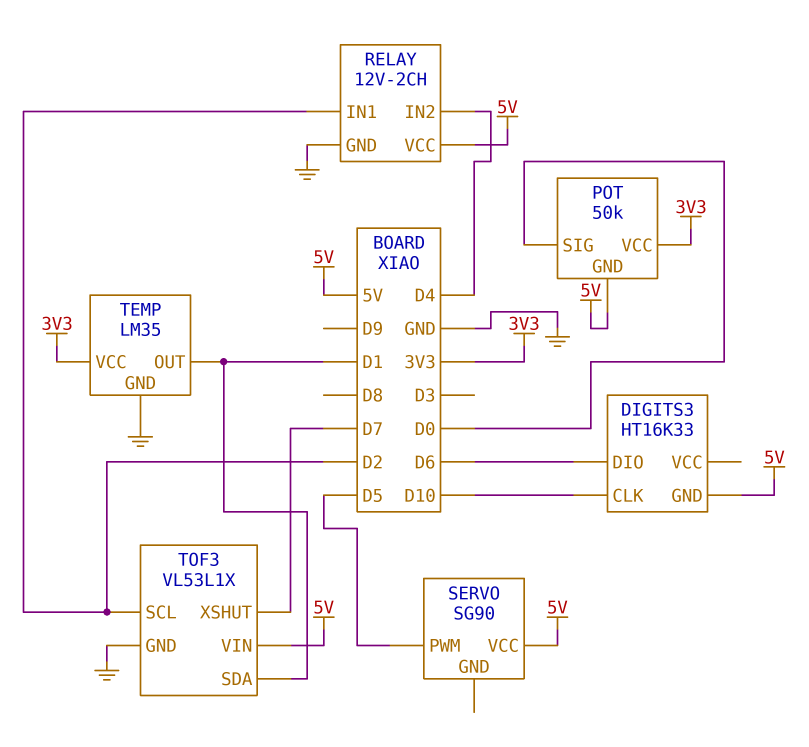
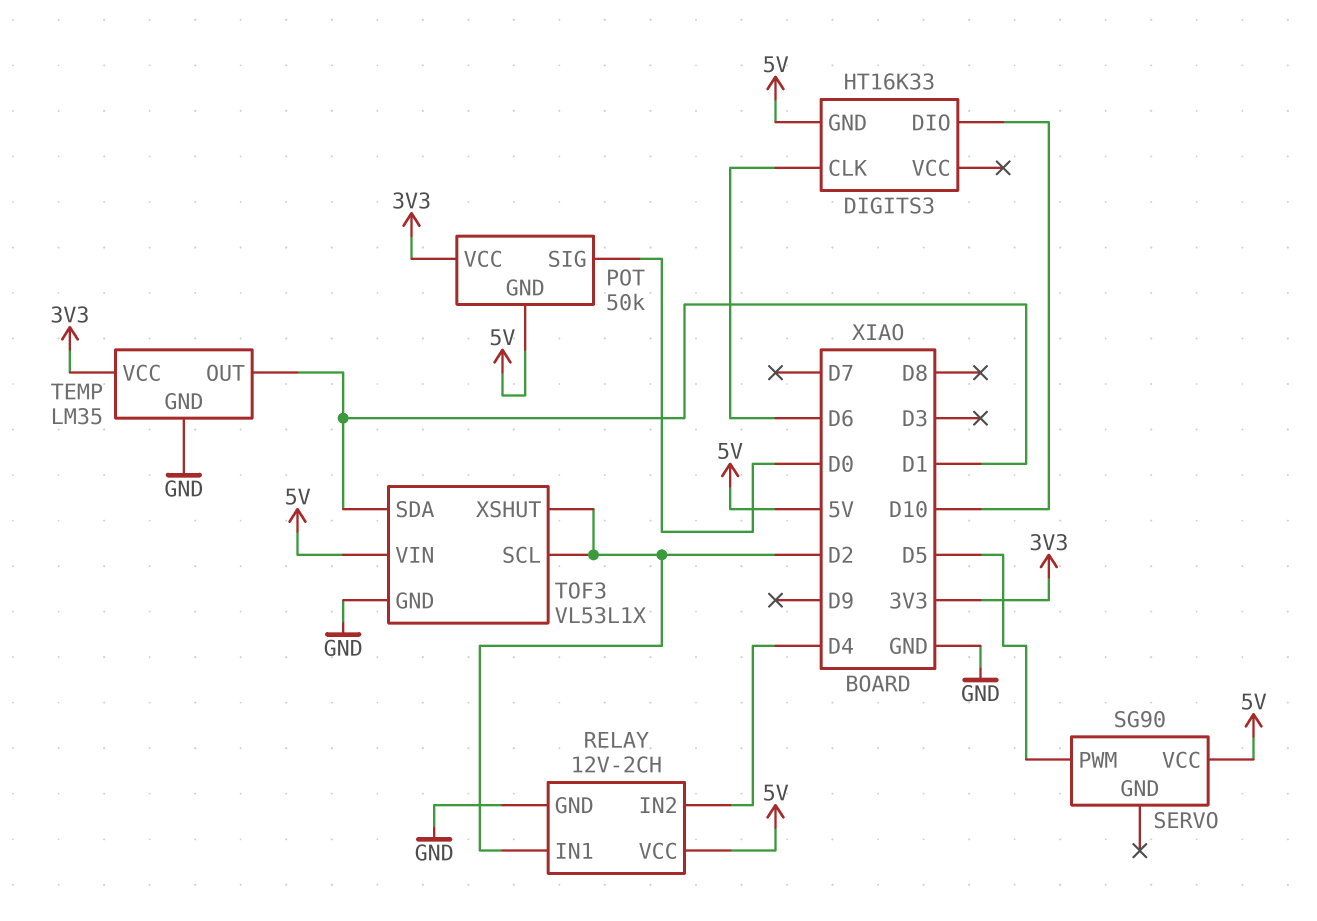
DIGITS3 pin CLK: D10 -> D6
DIGITS3 pin DIO: D6 -> D10
TOF3 pin XSHUT: D7 -> D2

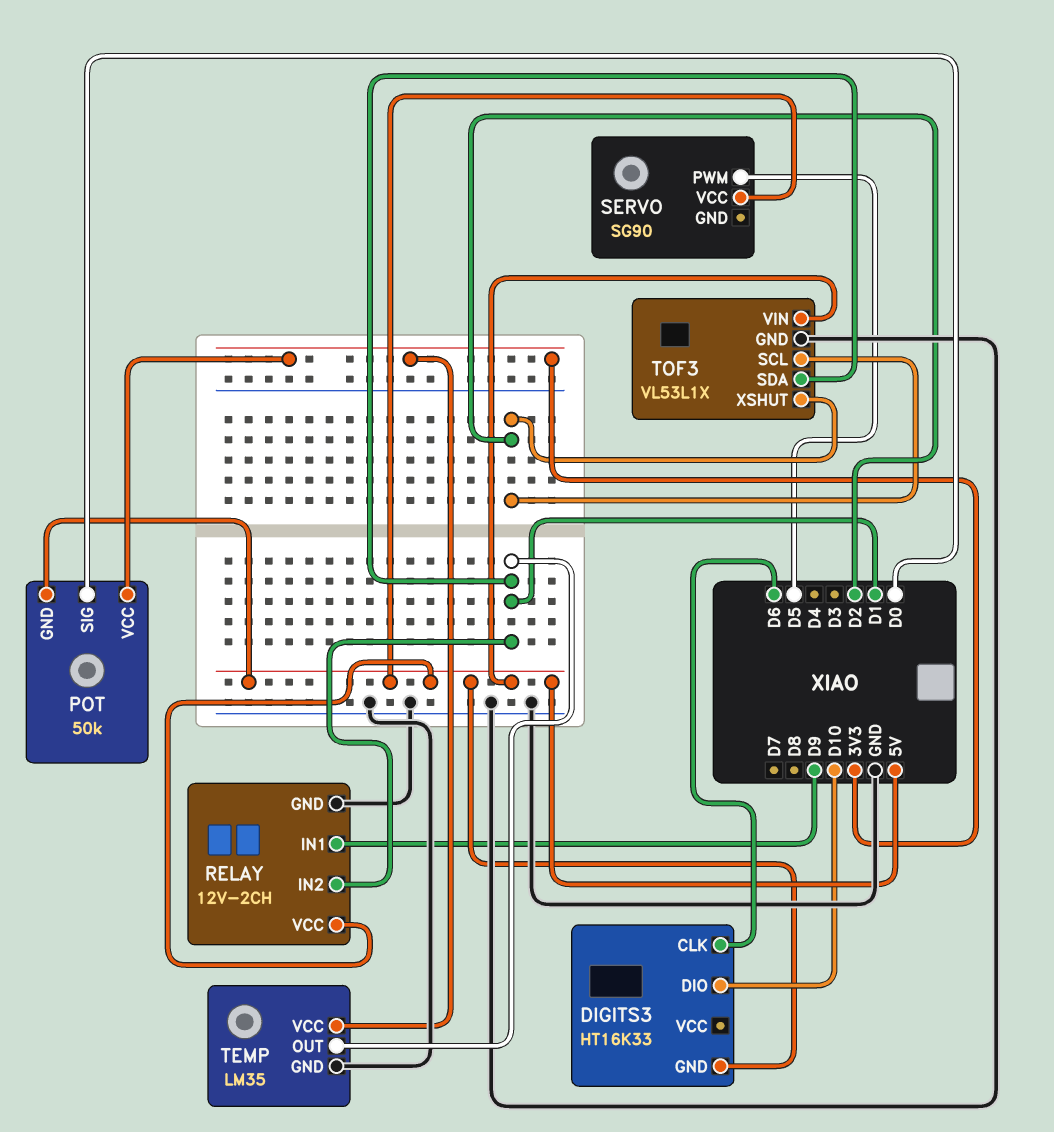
RELAY pin IN1: D2 -> D9
RELAY pin IN2: D4 -> D1

